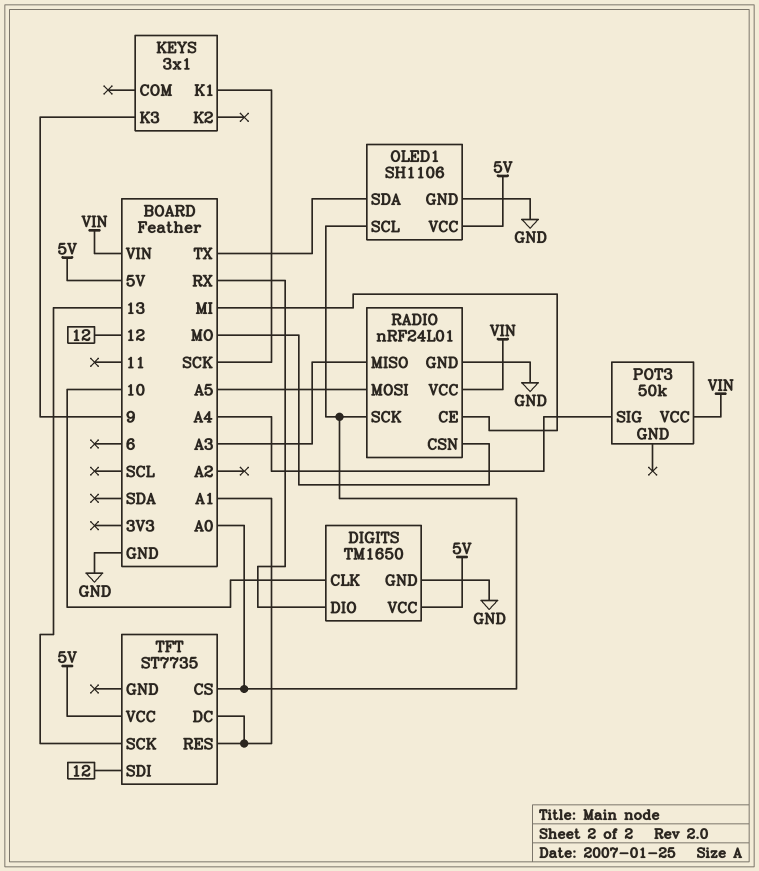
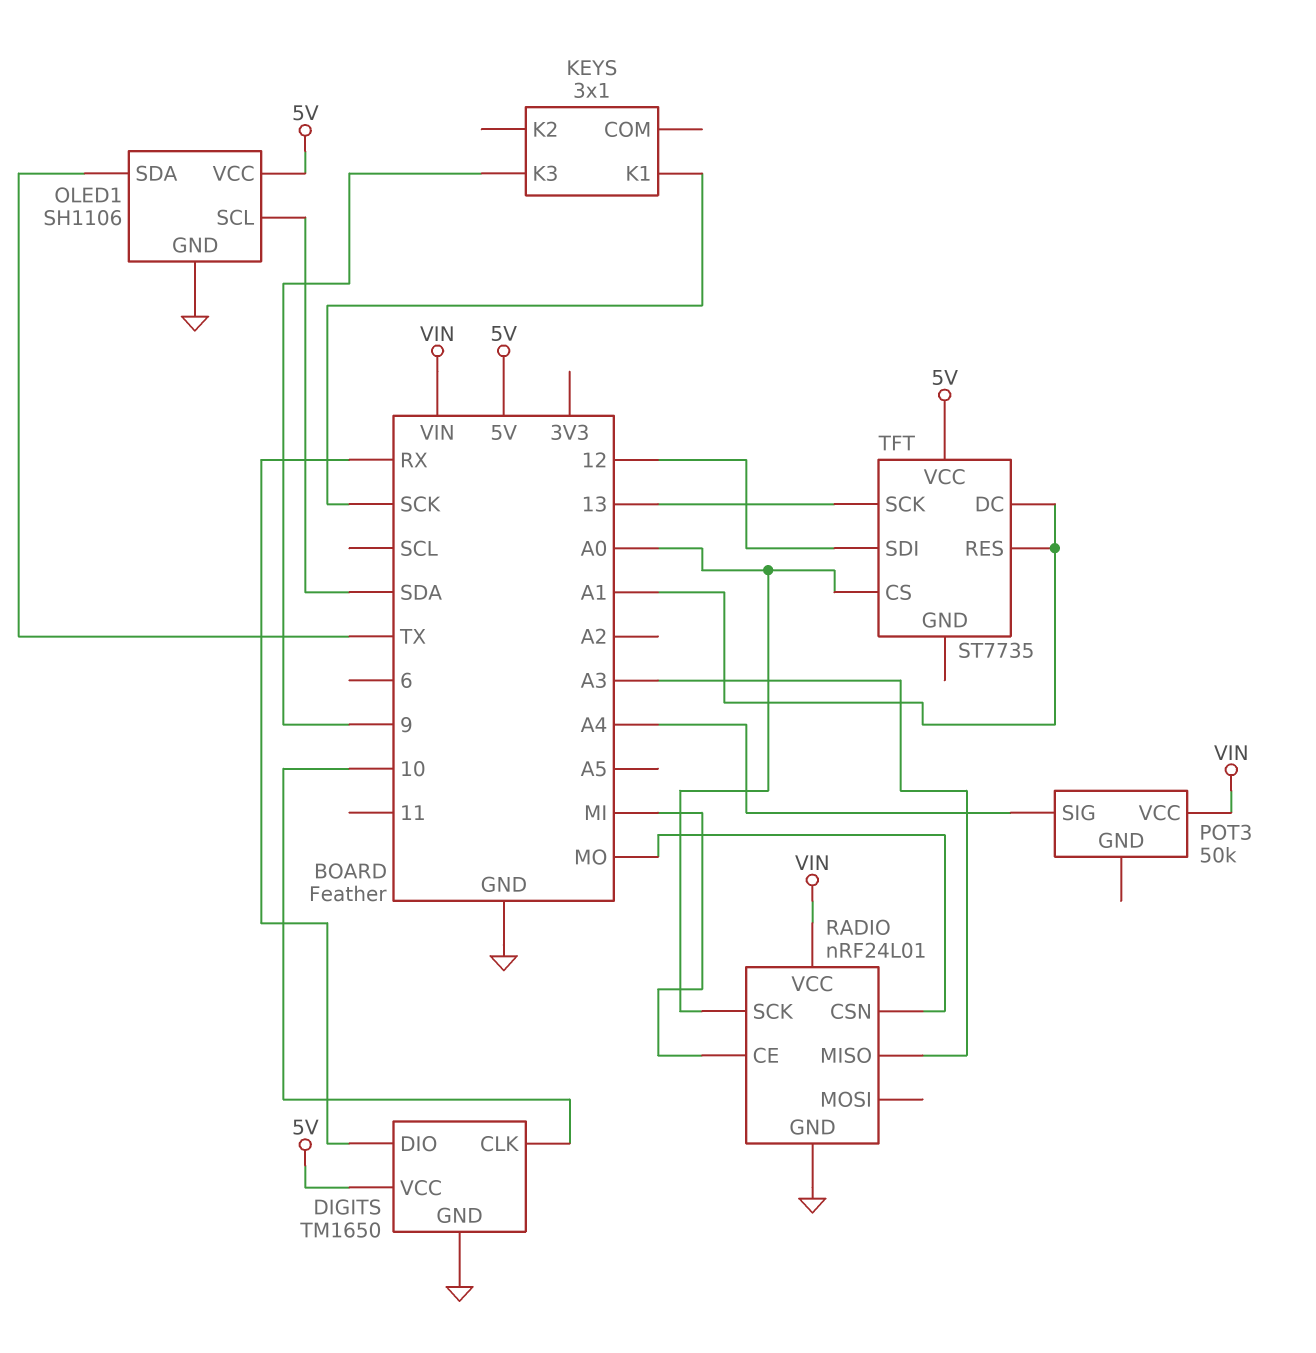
OLED1 pin SCL: A0 -> SDA
RADIO pin MOSI: A5 -> none

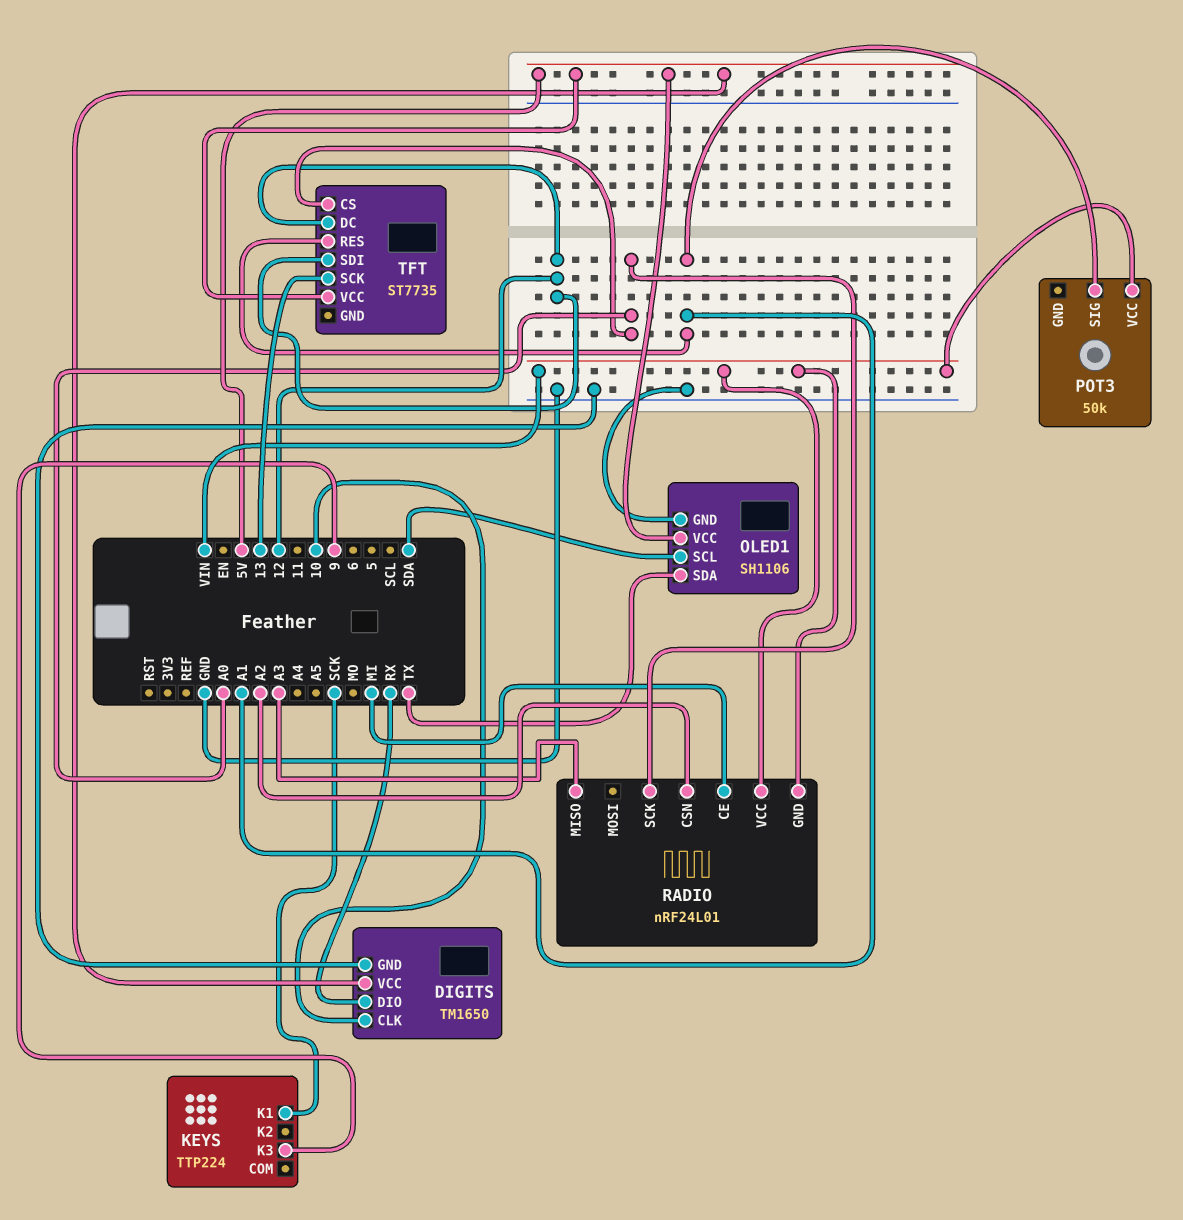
KEYS: 3x1 -> TTP224
POT3 pin SIG: A4 -> A1
RADIO pin CSN: MO -> A2
RADIO pin GND: GND -> VIN
TFT pin DC: A1 -> 12

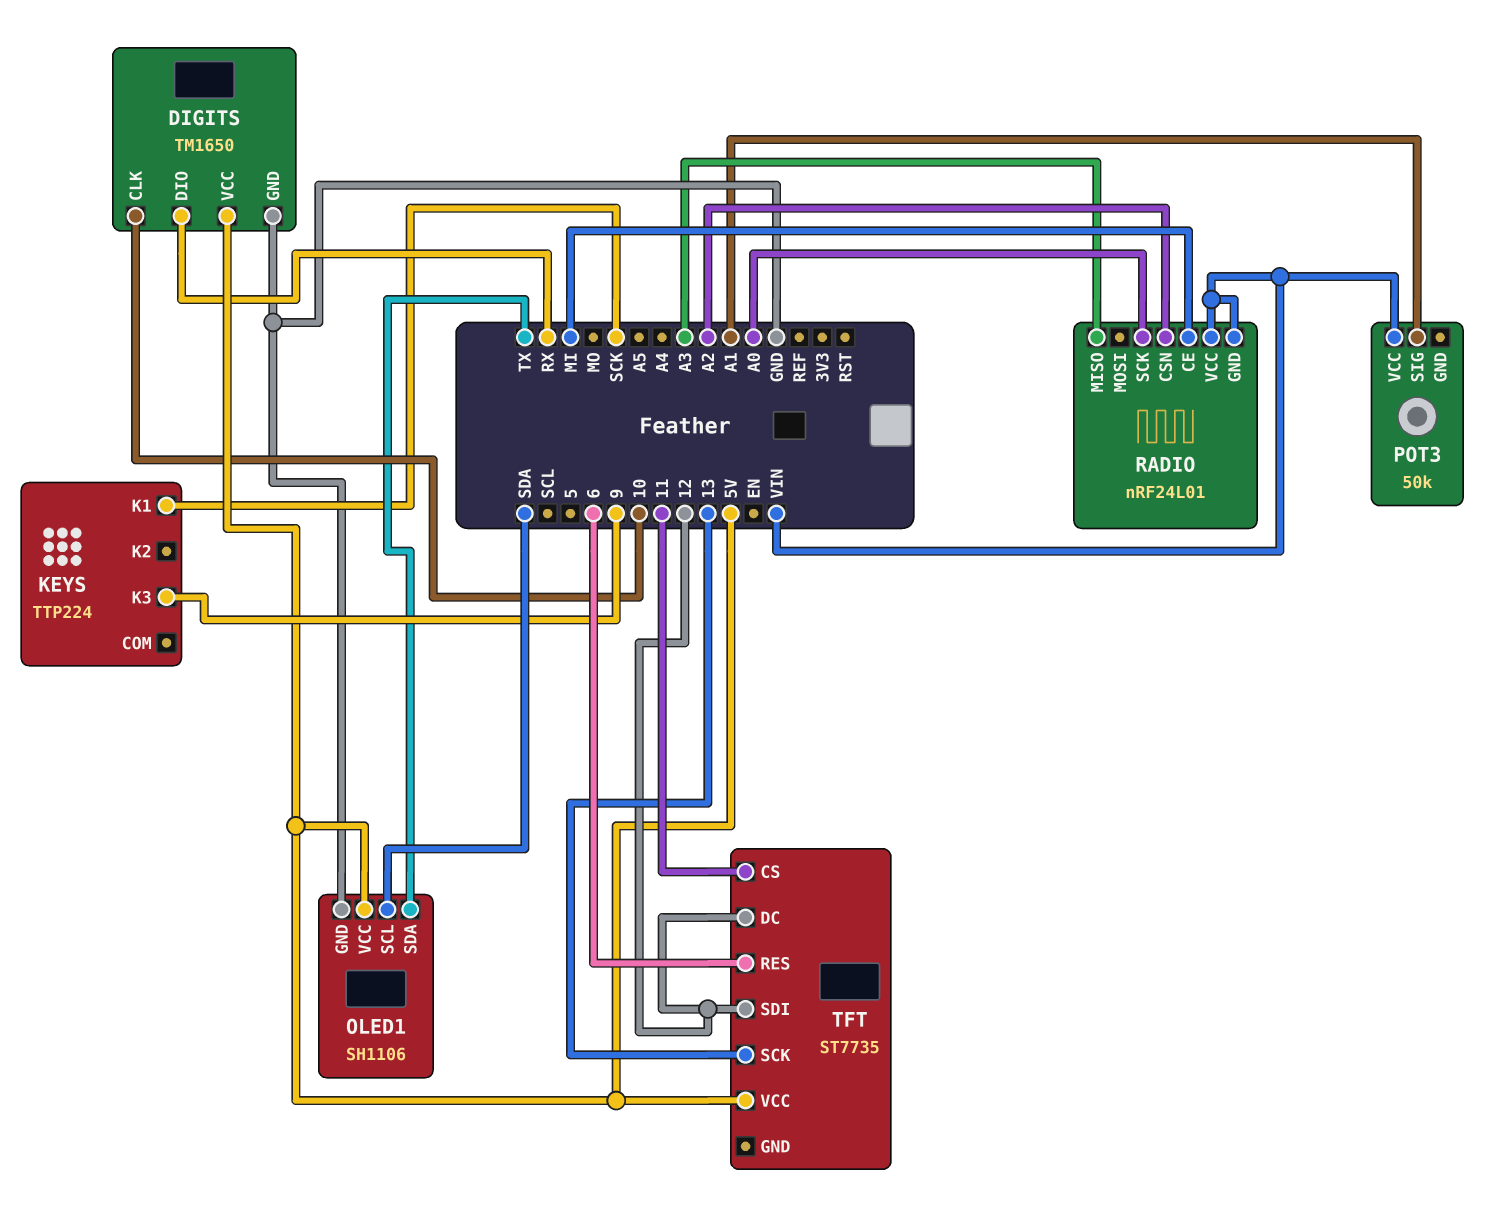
TFT pin CS: A0 -> 11
TFT pin RES: A1 -> 6

